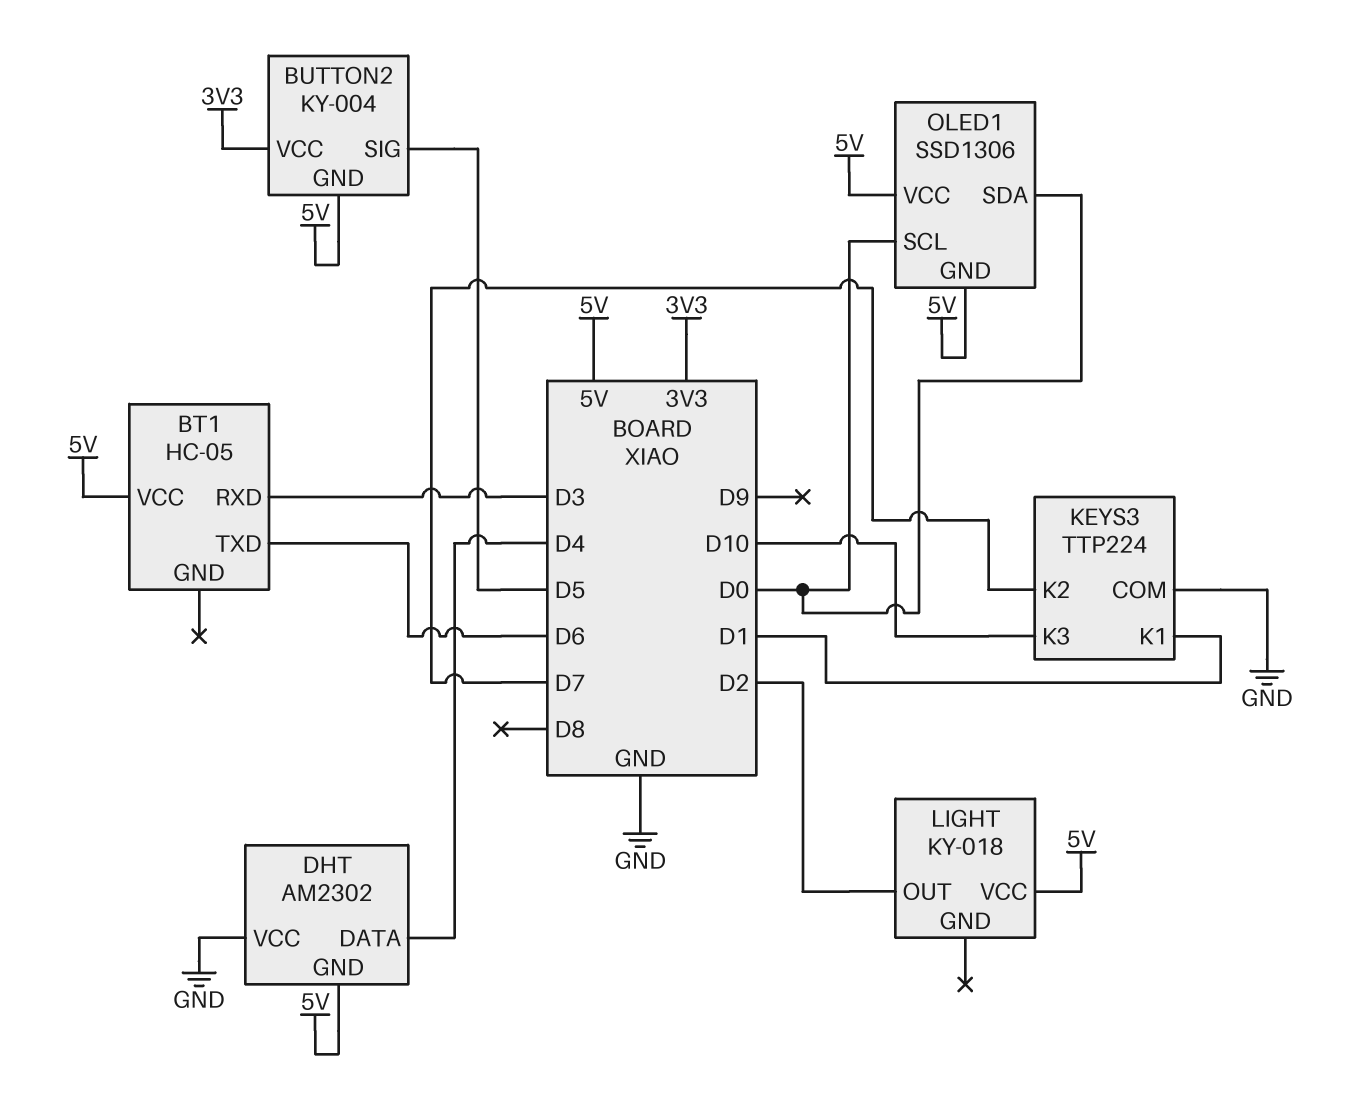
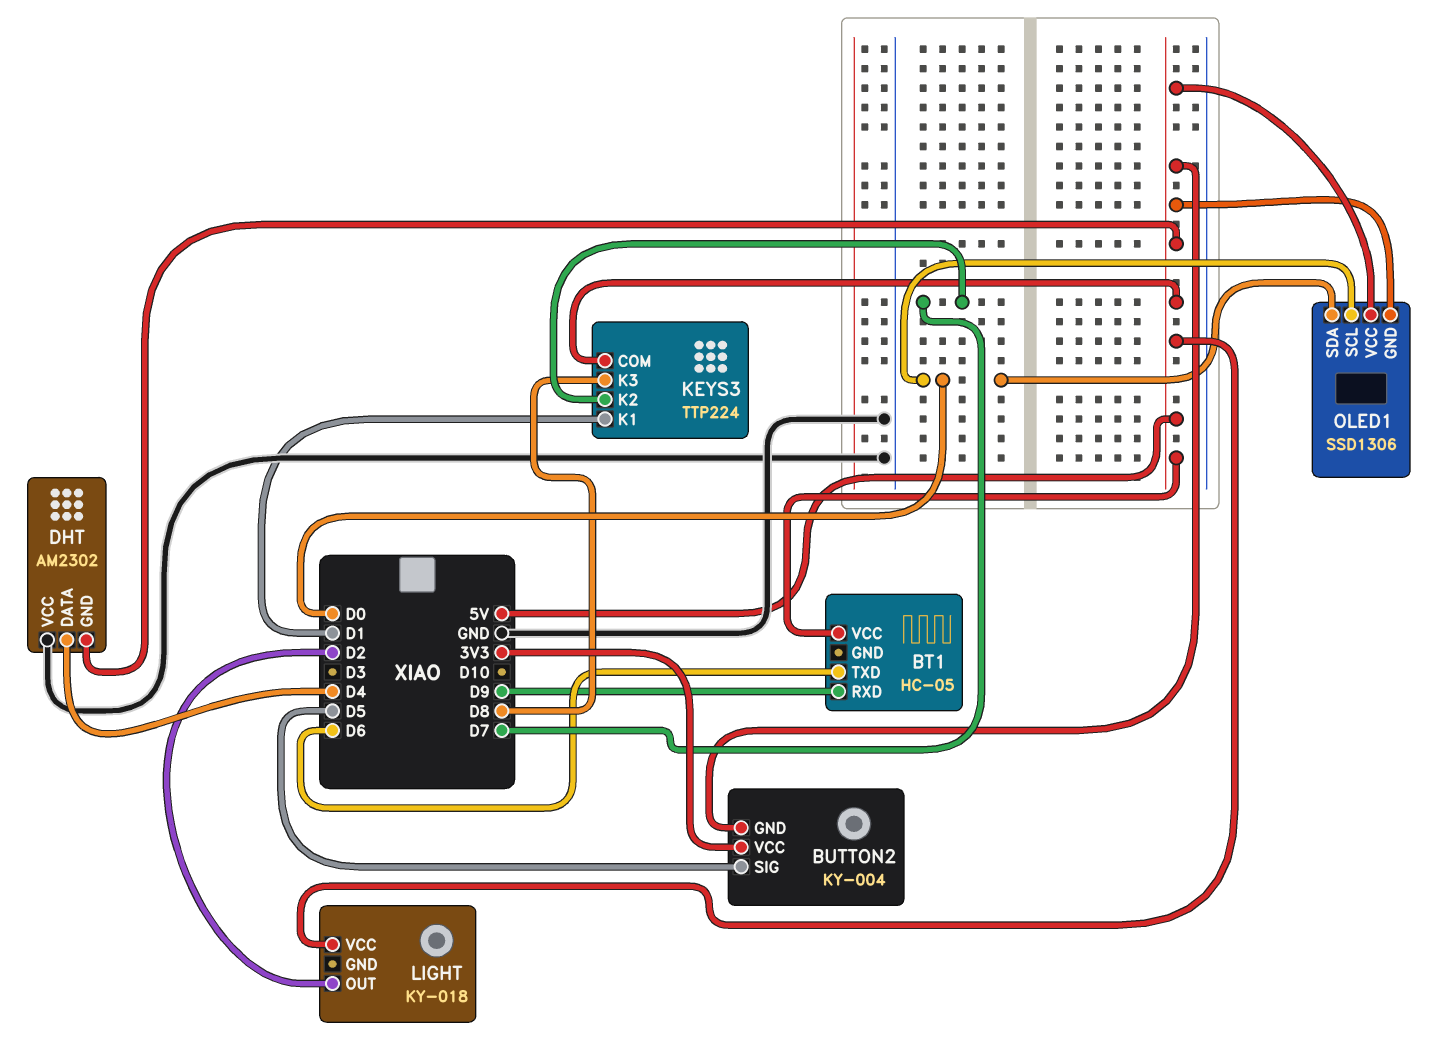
BT1 pin RXD: D3 -> D9
KEYS3 pin COM: GND -> 5V
KEYS3 pin K3: D10 -> D8

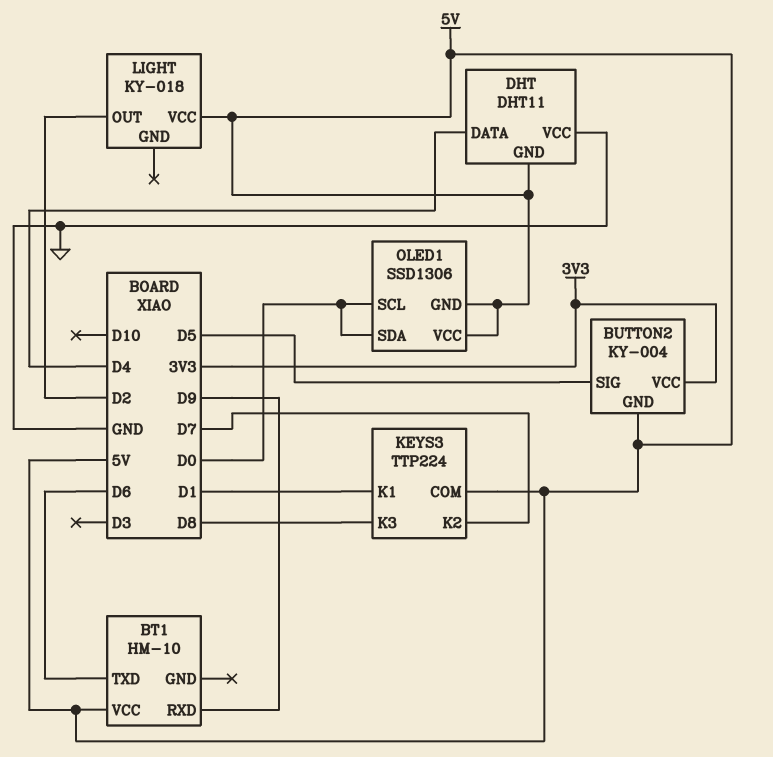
BT1: HC-05 -> HM-10
DHT: AM2302 -> DHT11

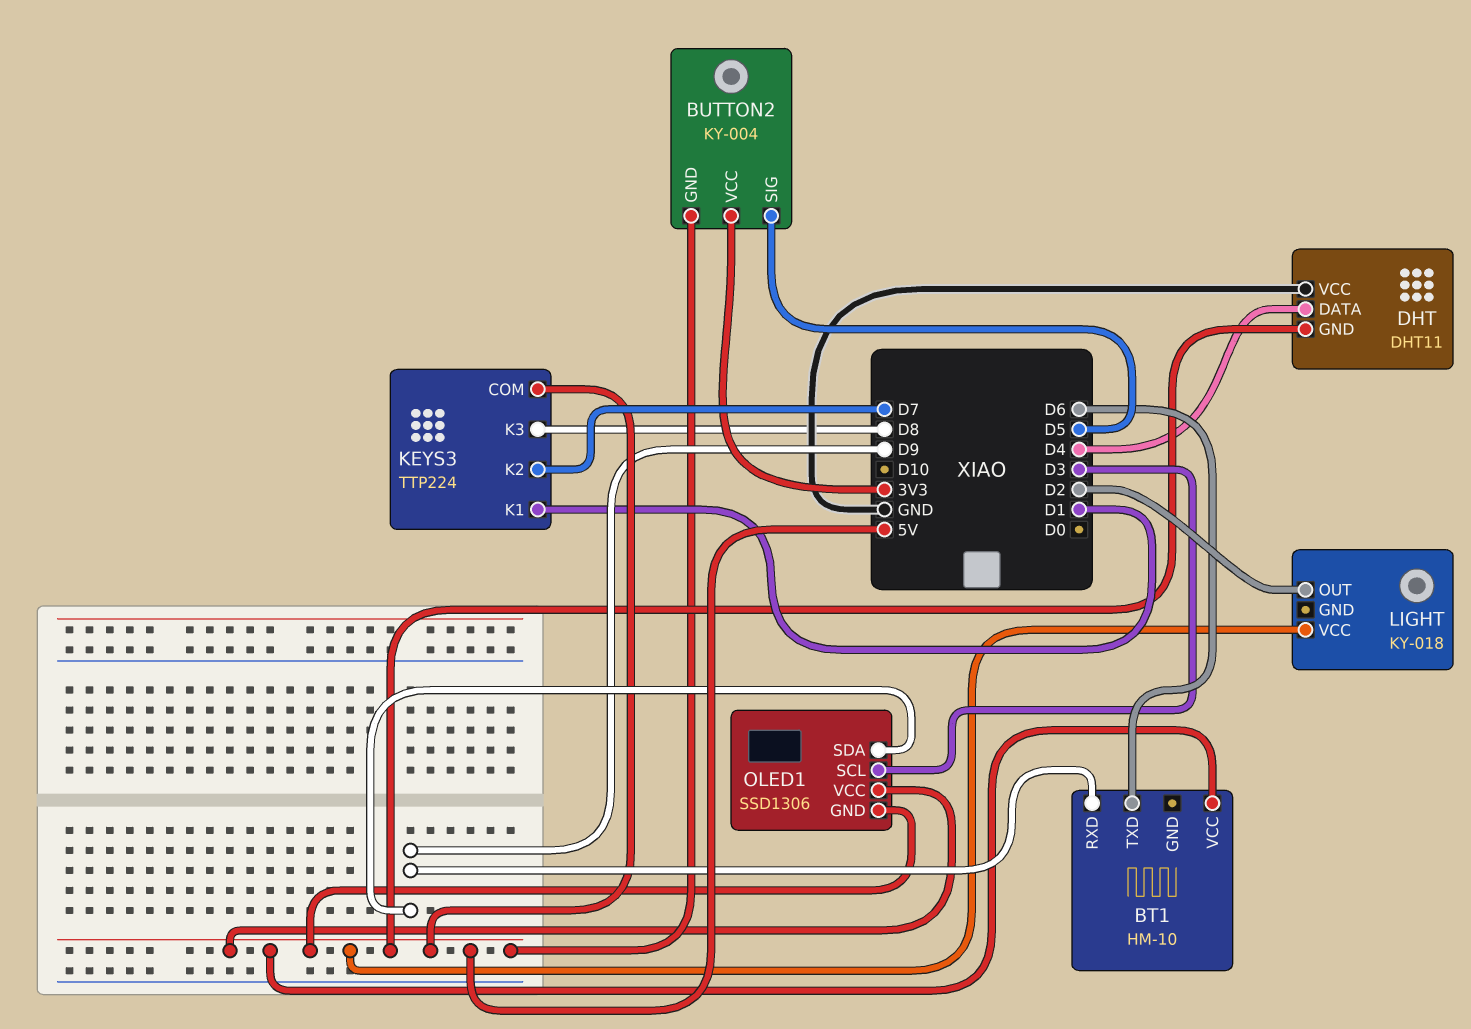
OLED1 pin SCL: D0 -> D3
OLED1 pin SDA: D0 -> D9

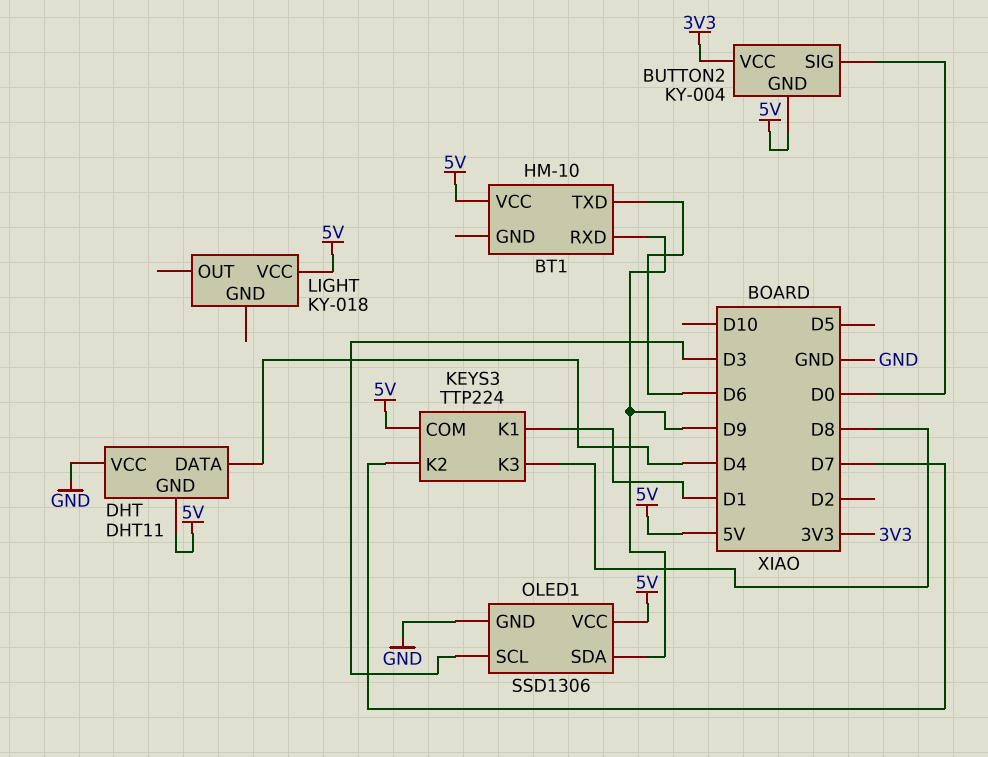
BUTTON2 pin SIG: D5 -> D0
LIGHT pin OUT: D2 -> none
OLED1 pin GND: 5V -> GND

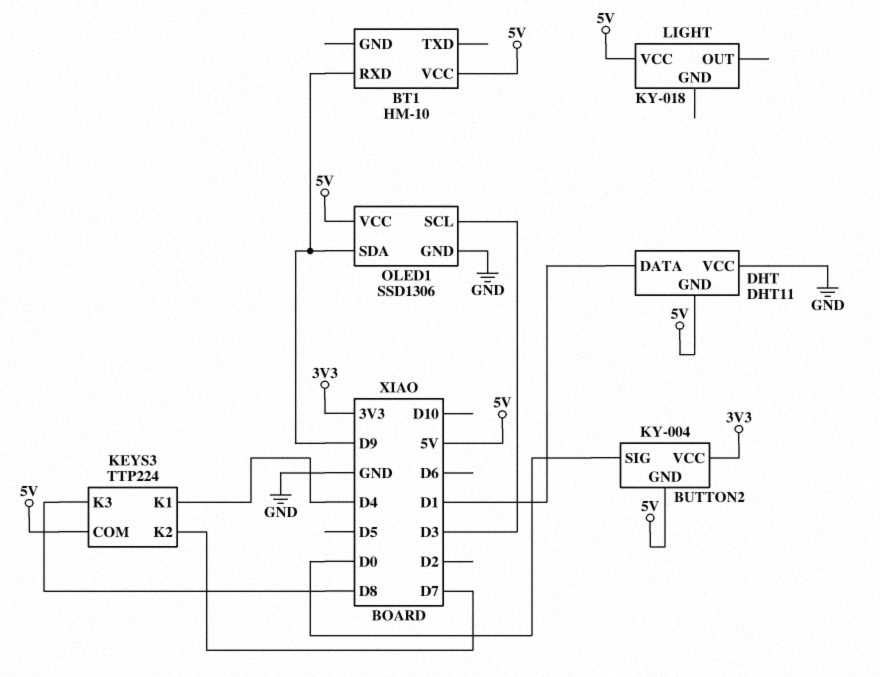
BT1 pin TXD: D6 -> none
DHT pin DATA: D4 -> D1
KEYS3 pin K1: D1 -> D4

